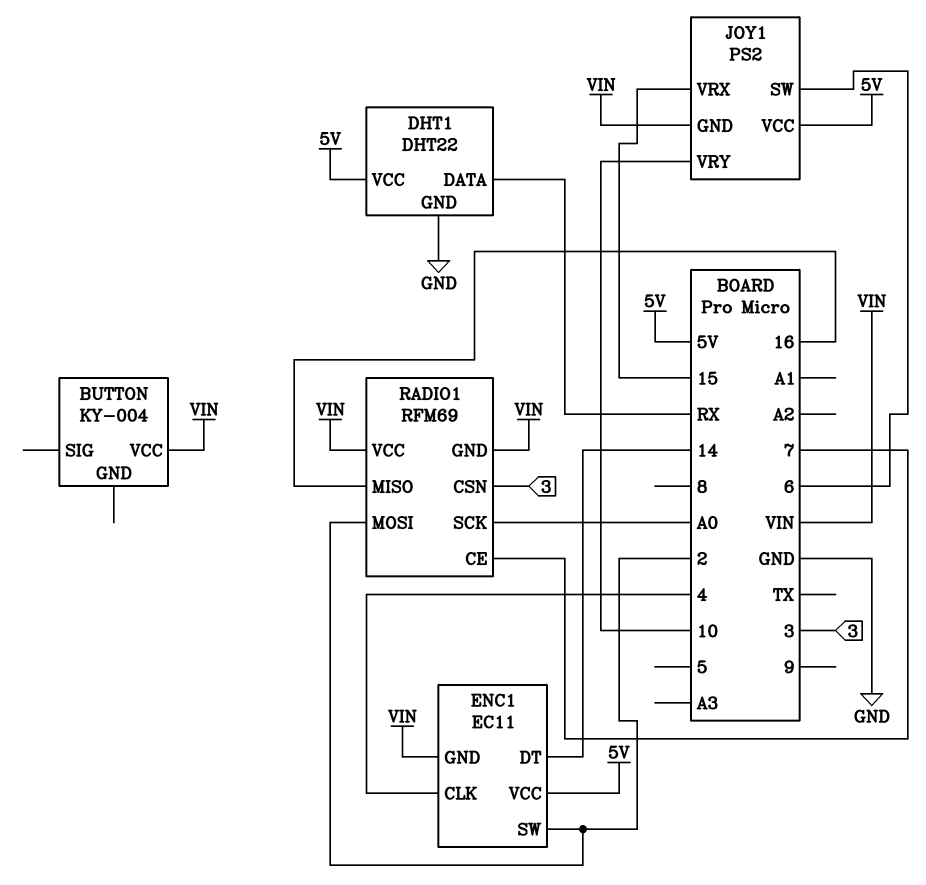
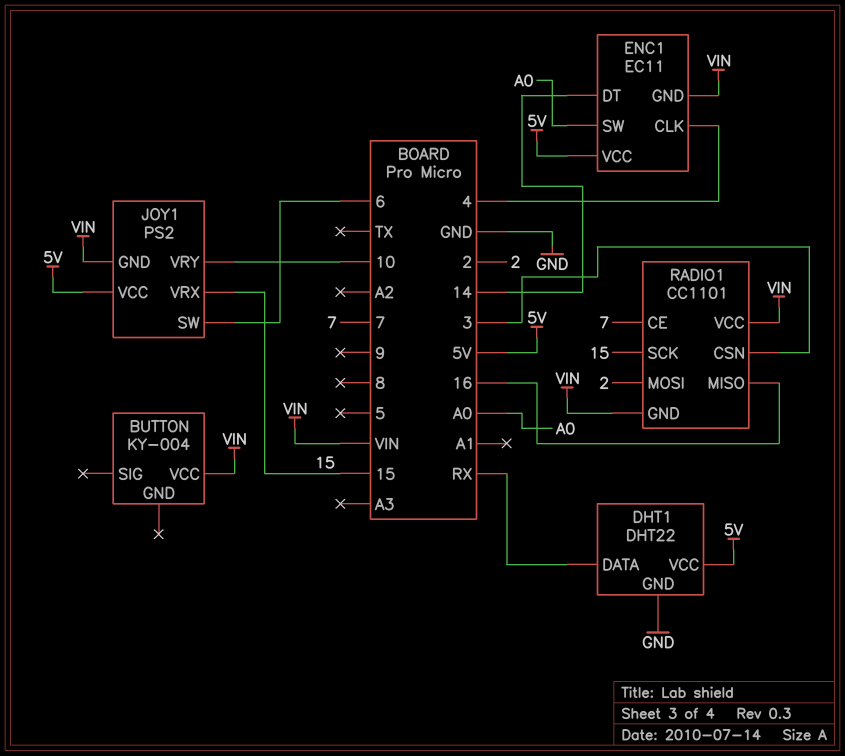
ENC1 pin SW: 2 -> A0
RADIO1: RFM69 -> CC1101
RADIO1 pin SCK: A0 -> 15

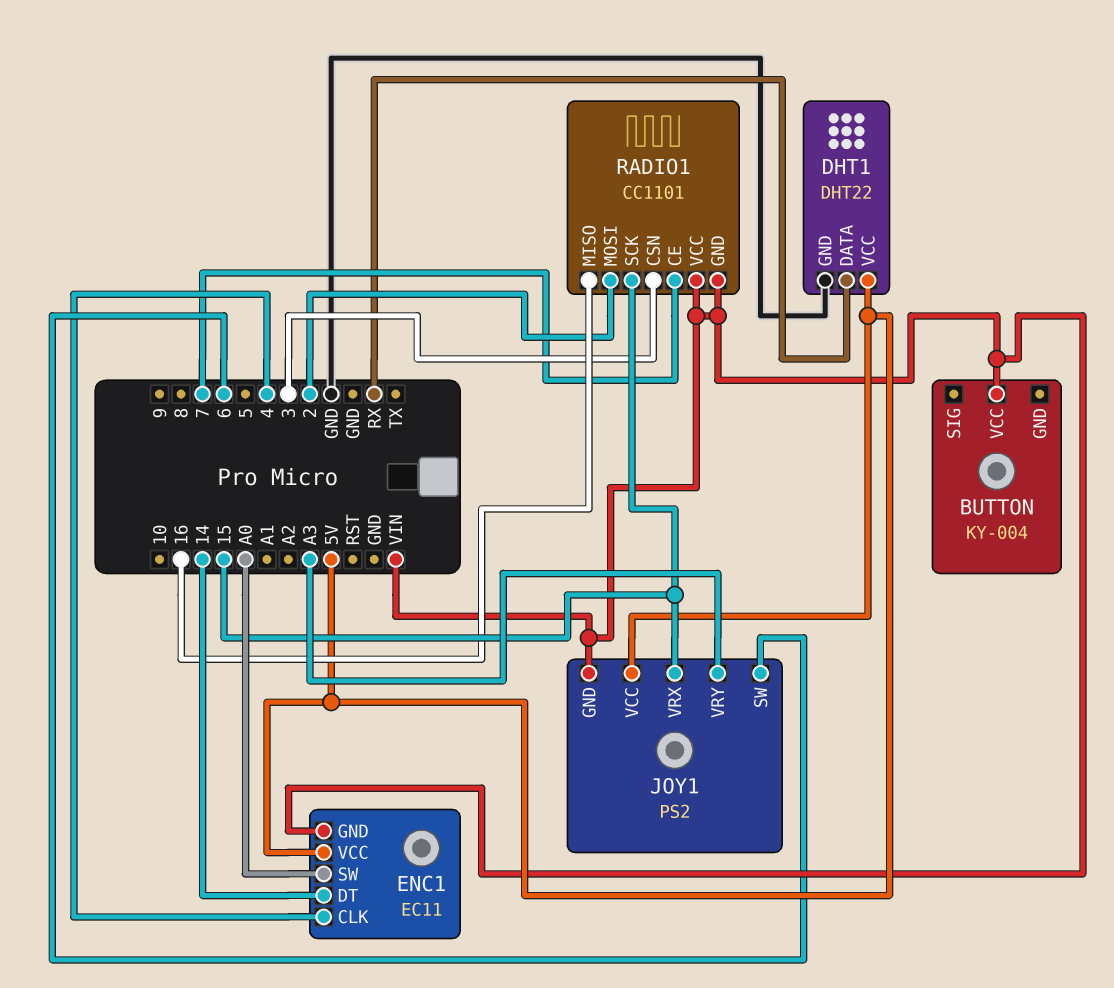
JOY1 pin VRY: 10 -> A3

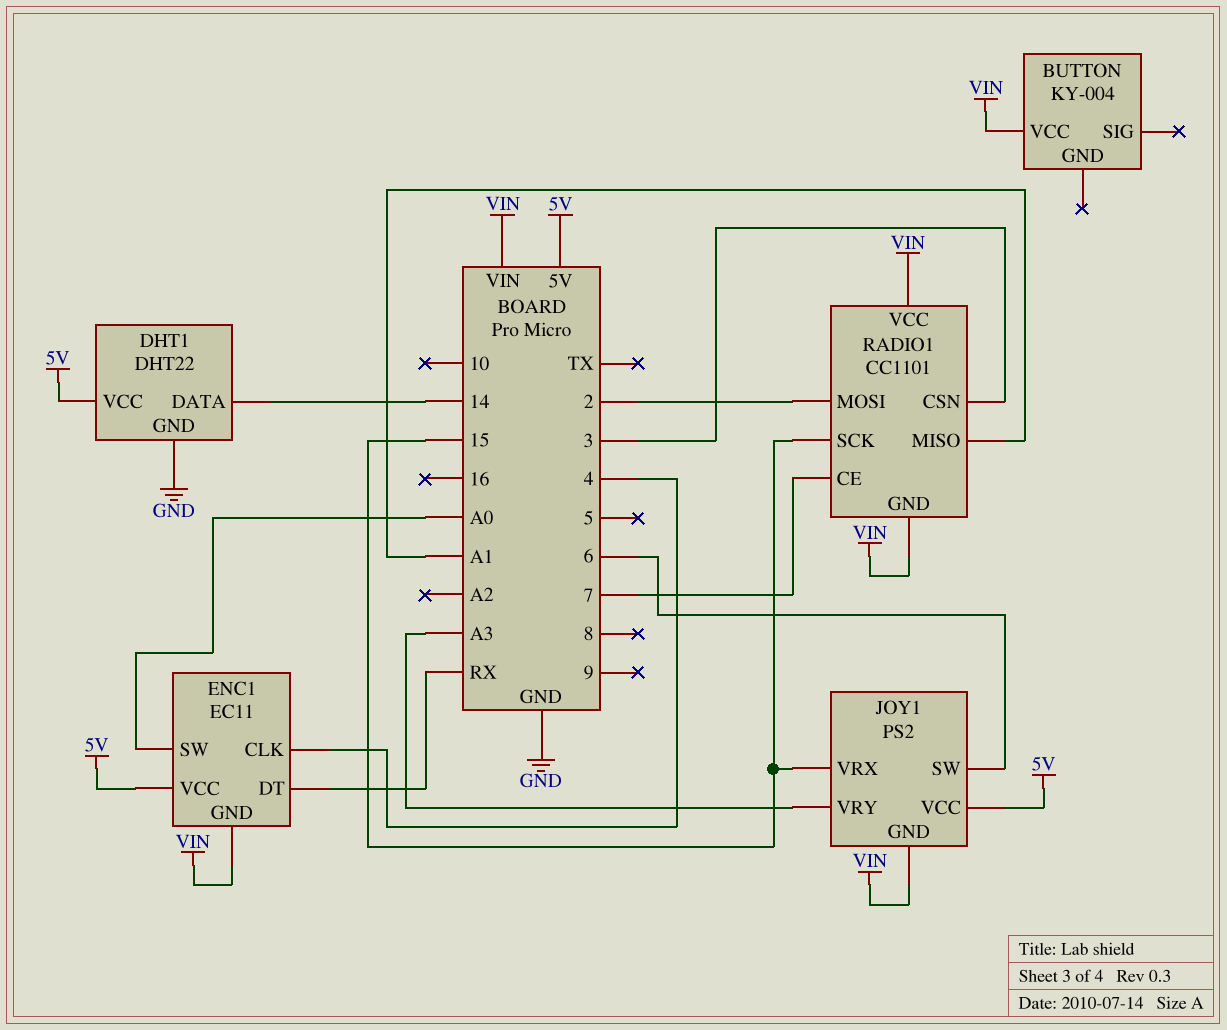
DHT1 pin DATA: RX -> 14
ENC1 pin DT: 14 -> RX
RADIO1 pin MISO: 16 -> A1

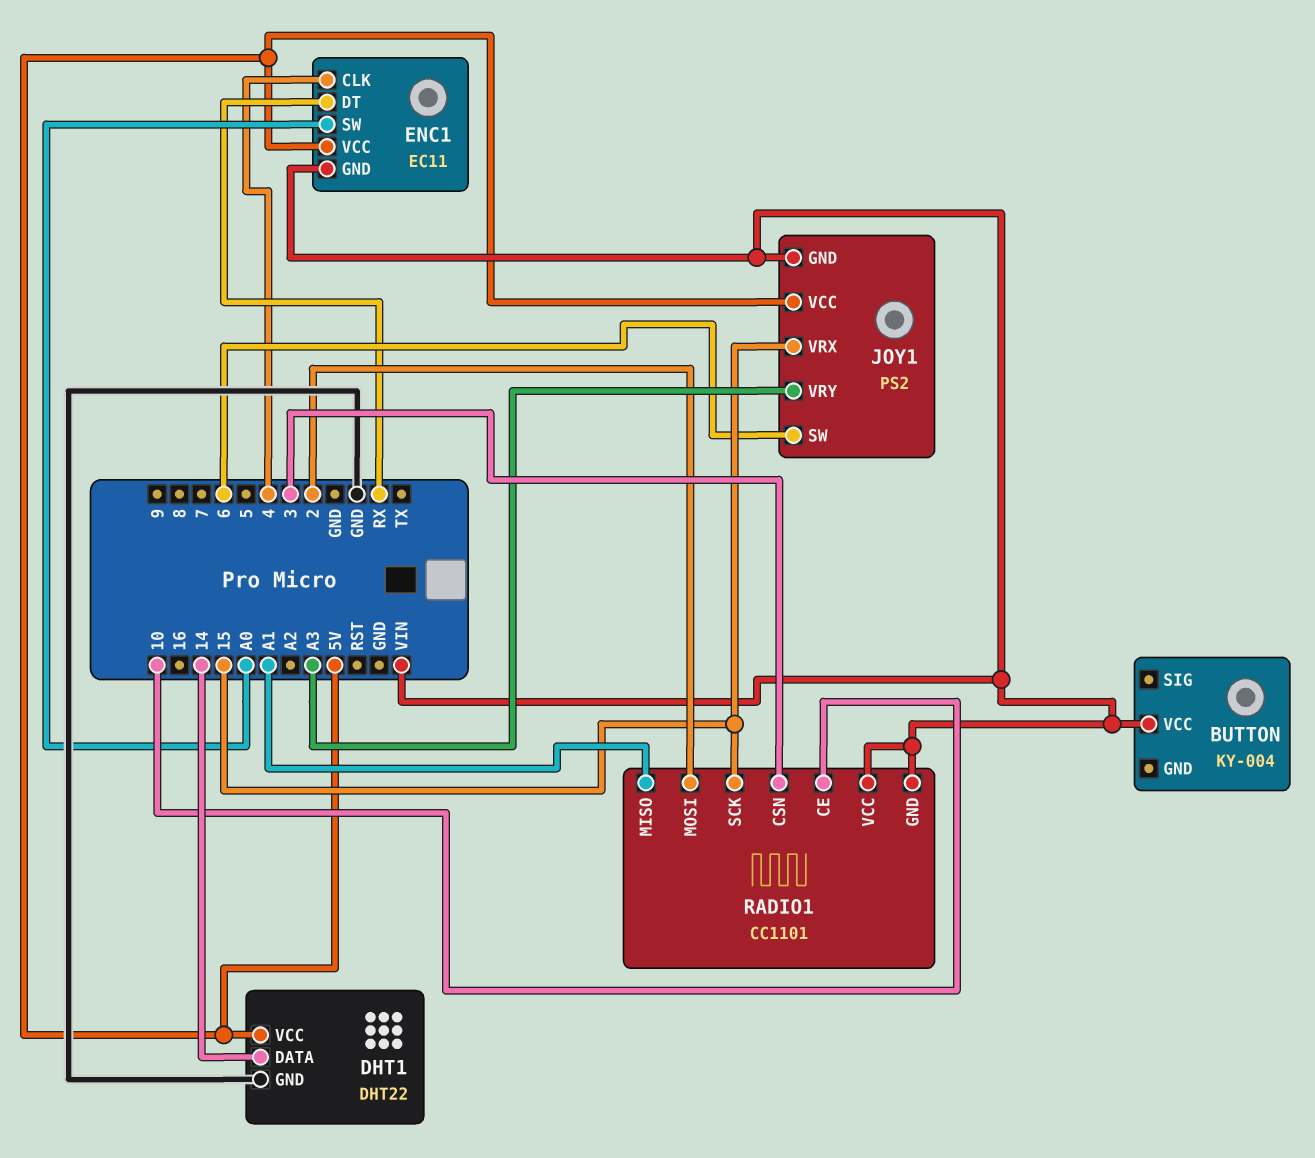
RADIO1 pin CE: 7 -> 10

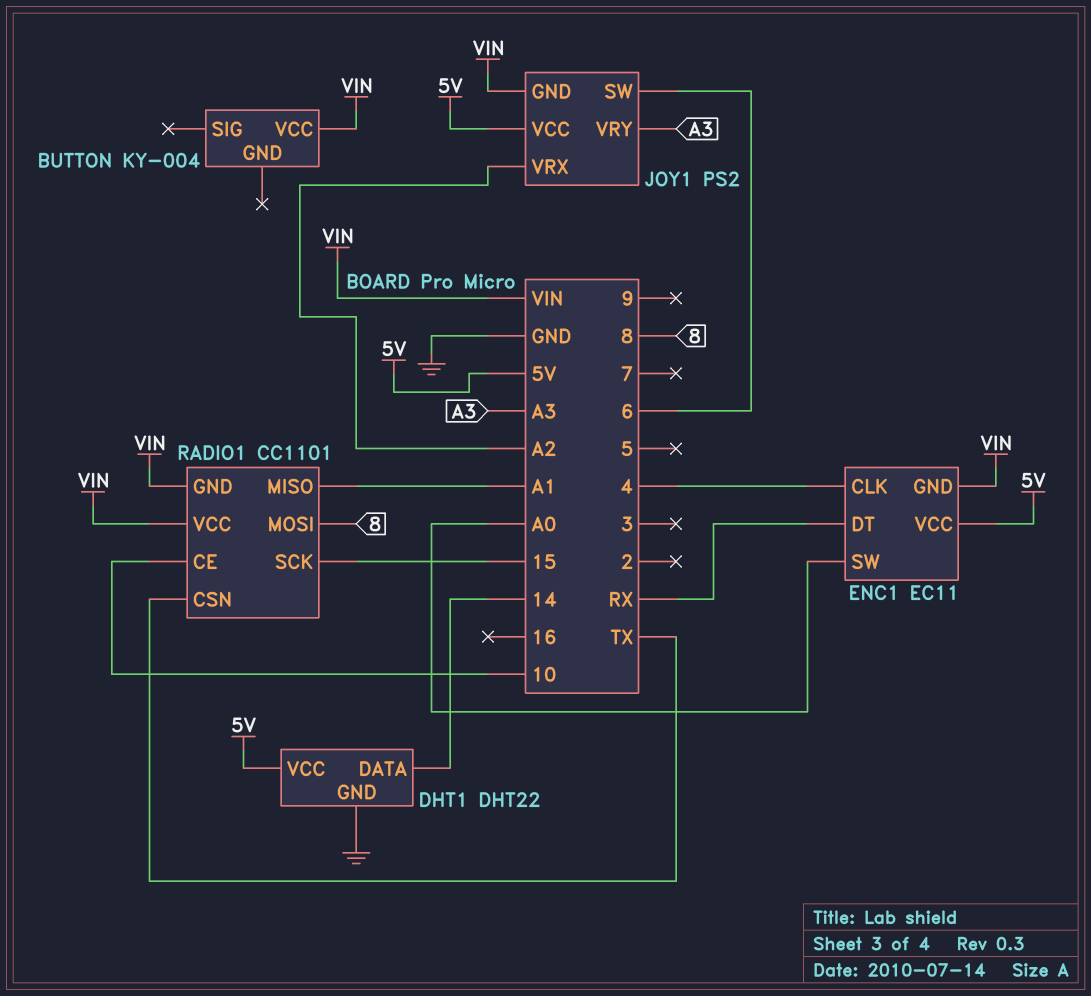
JOY1 pin VRX: 15 -> A2
RADIO1 pin CSN: 3 -> TX
RADIO1 pin MOSI: 2 -> 8

